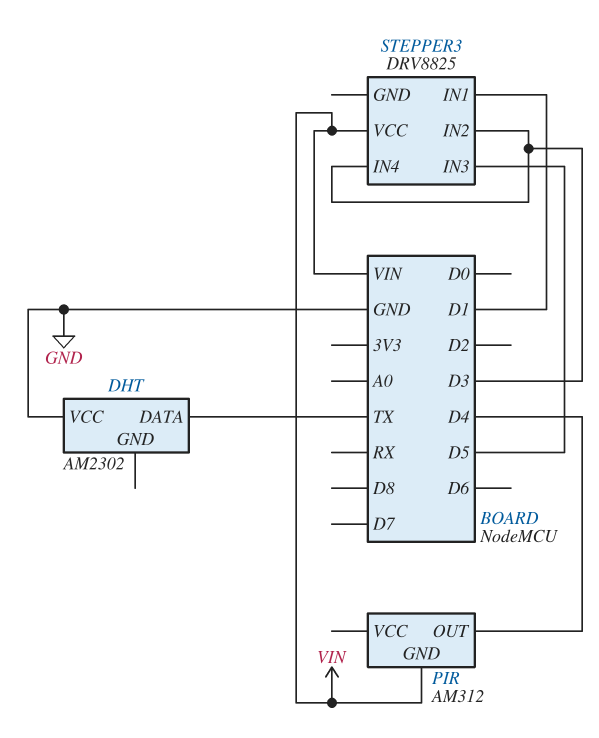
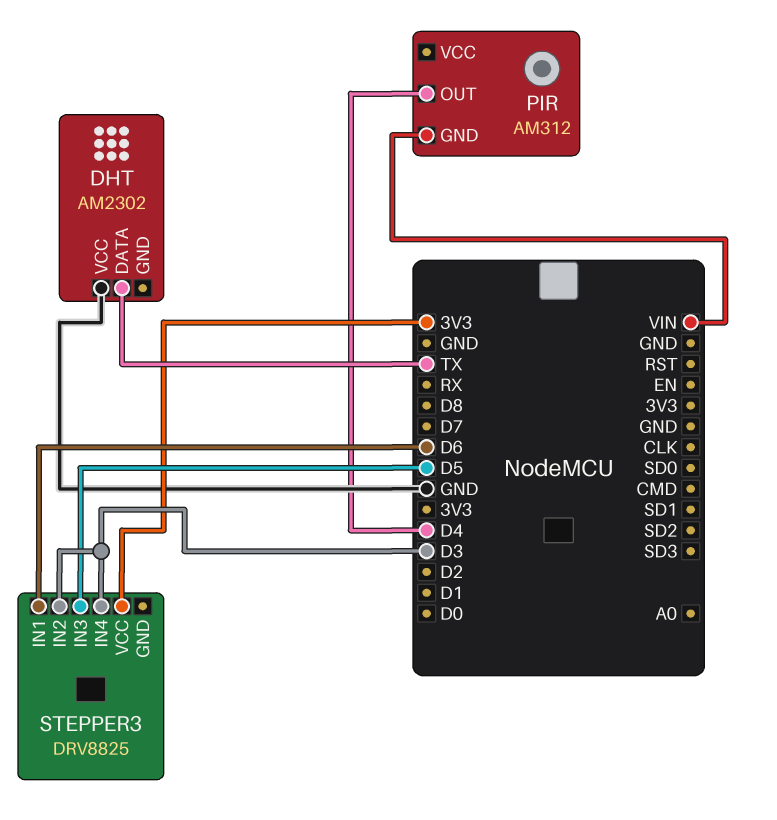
STEPPER3 pin IN1: D1 -> D6
STEPPER3 pin VCC: VIN -> 3V3

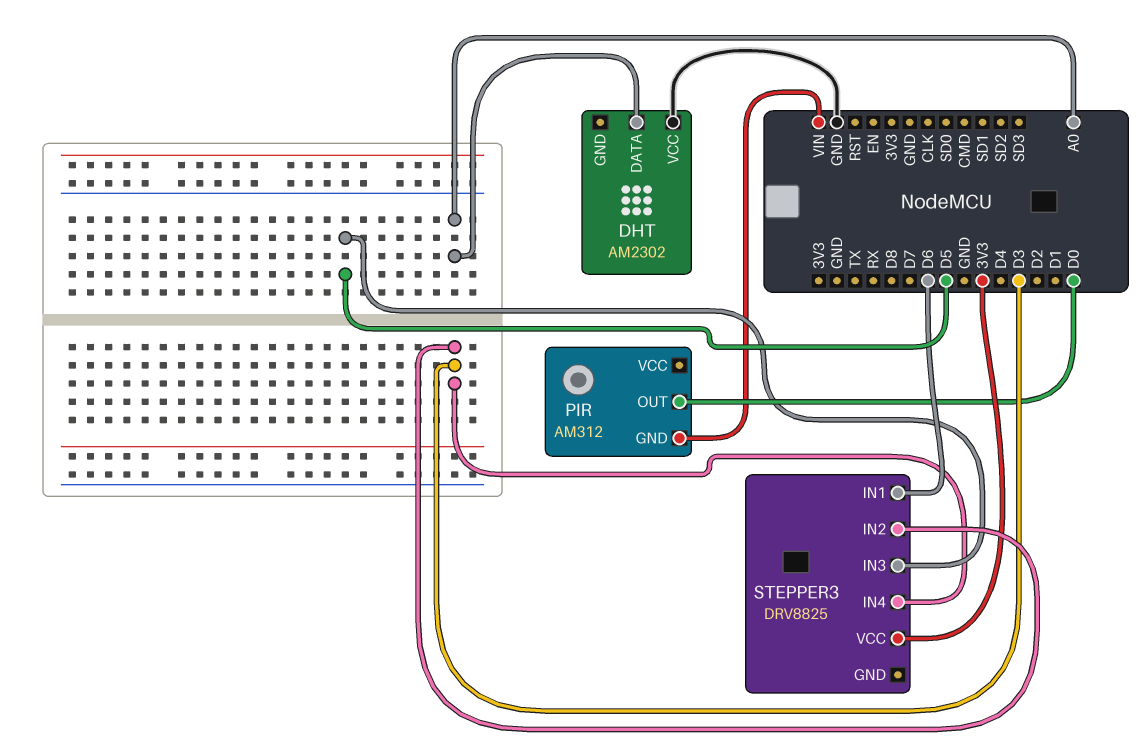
DHT pin DATA: TX -> A0
PIR pin OUT: D4 -> D0

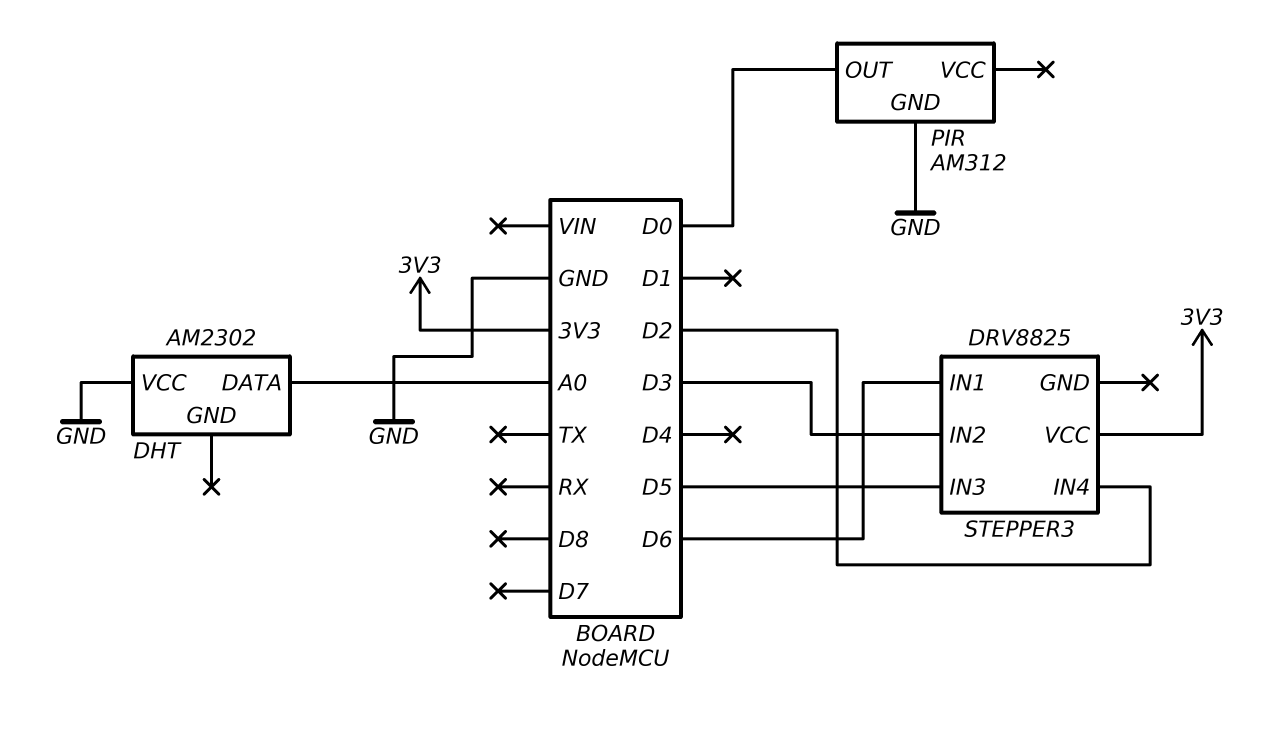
PIR pin GND: VIN -> GND
STEPPER3 pin IN4: D3 -> D2

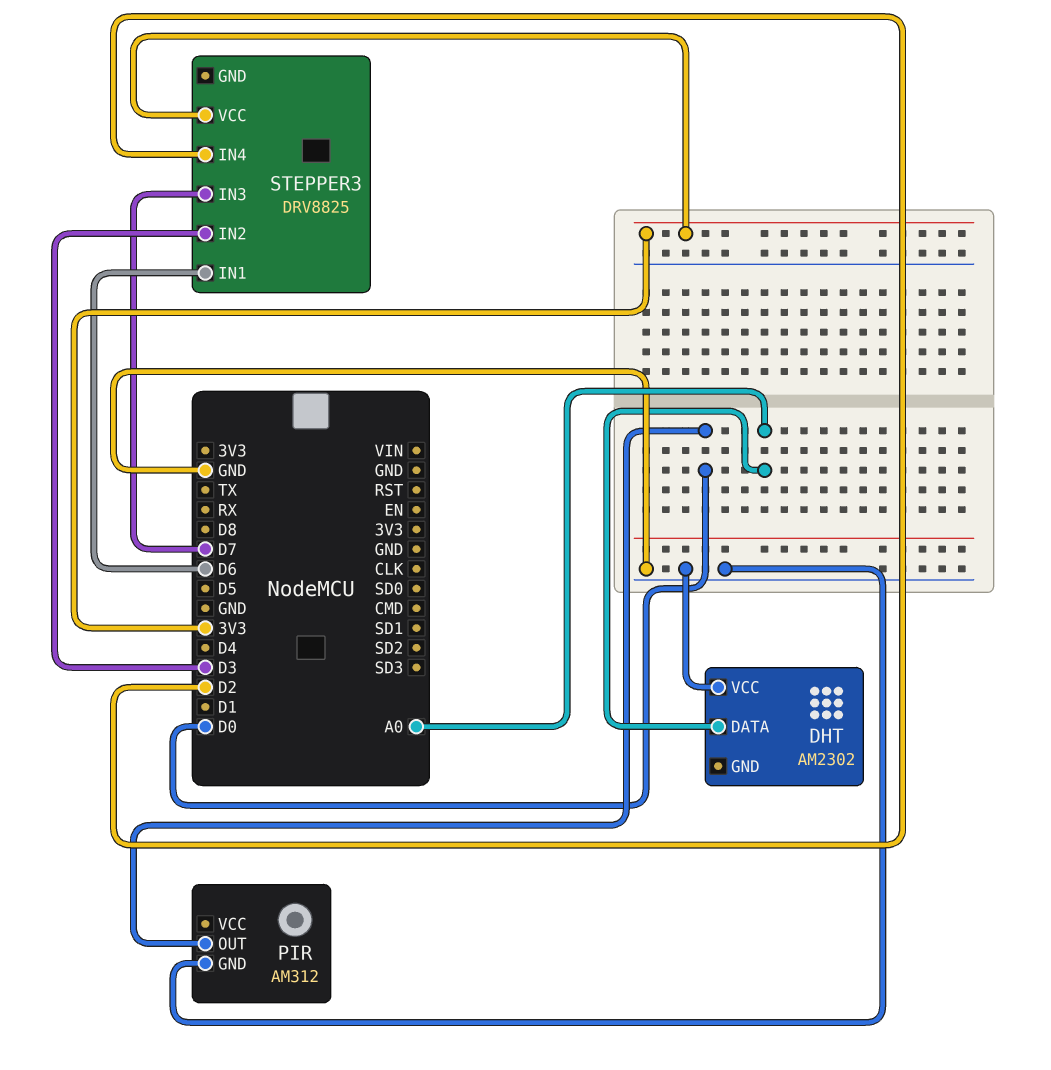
STEPPER3 pin IN3: D5 -> D7

